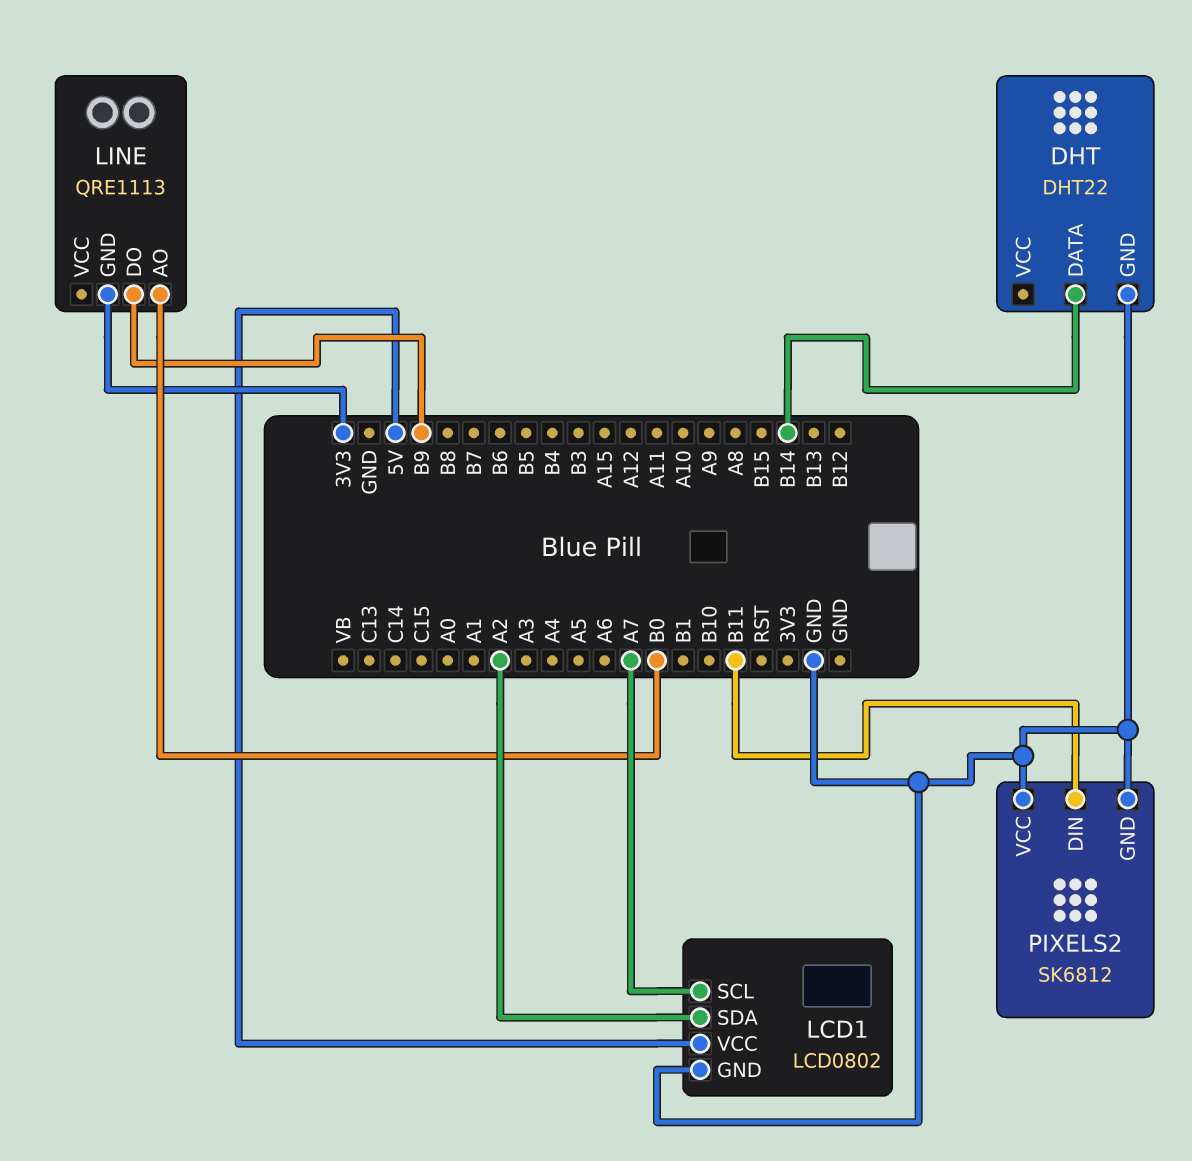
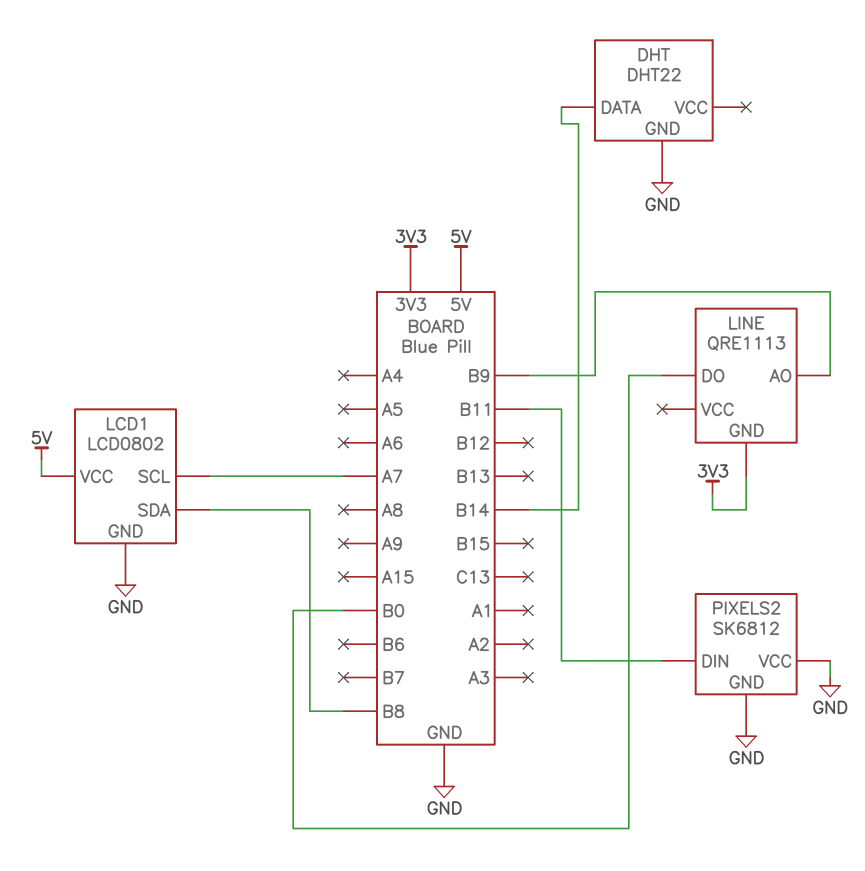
LCD1 pin SDA: A2 -> B8
LINE pin AO: B0 -> B9
LINE pin DO: B9 -> B0

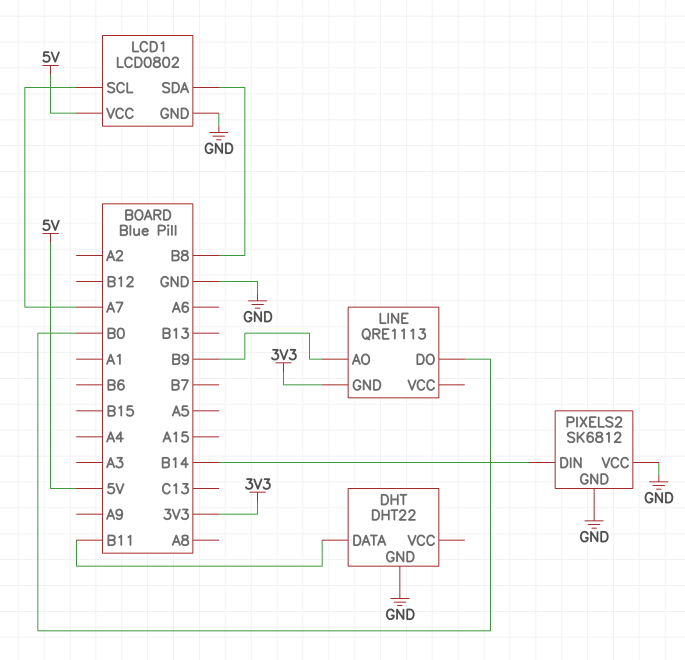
DHT pin DATA: B14 -> B11
PIXELS2 pin DIN: B11 -> B14

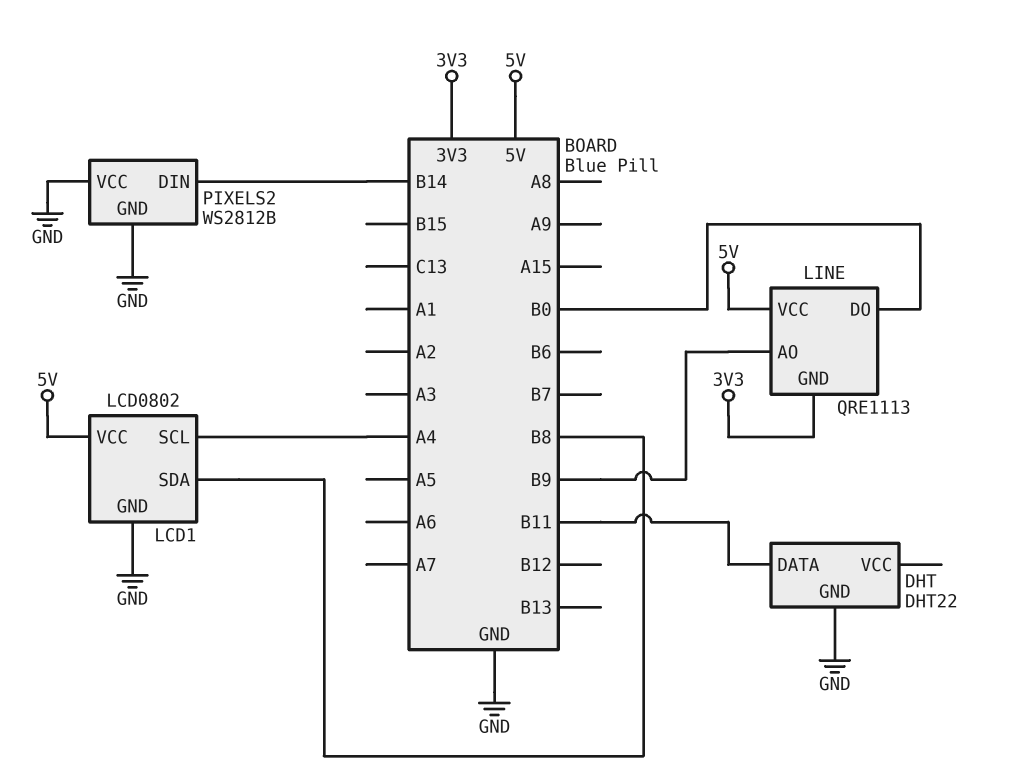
LCD1 pin SCL: A7 -> A4
LINE pin VCC: none -> 5V
PIXELS2: SK6812 -> WS2812B

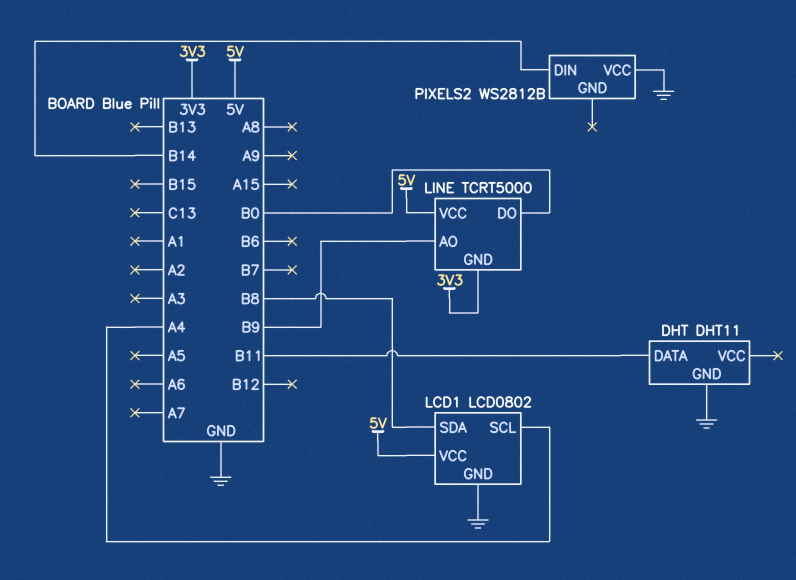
DHT: DHT22 -> DHT11
LINE: QRE1113 -> TCRT5000
PIXELS2 pin GND: GND -> none

